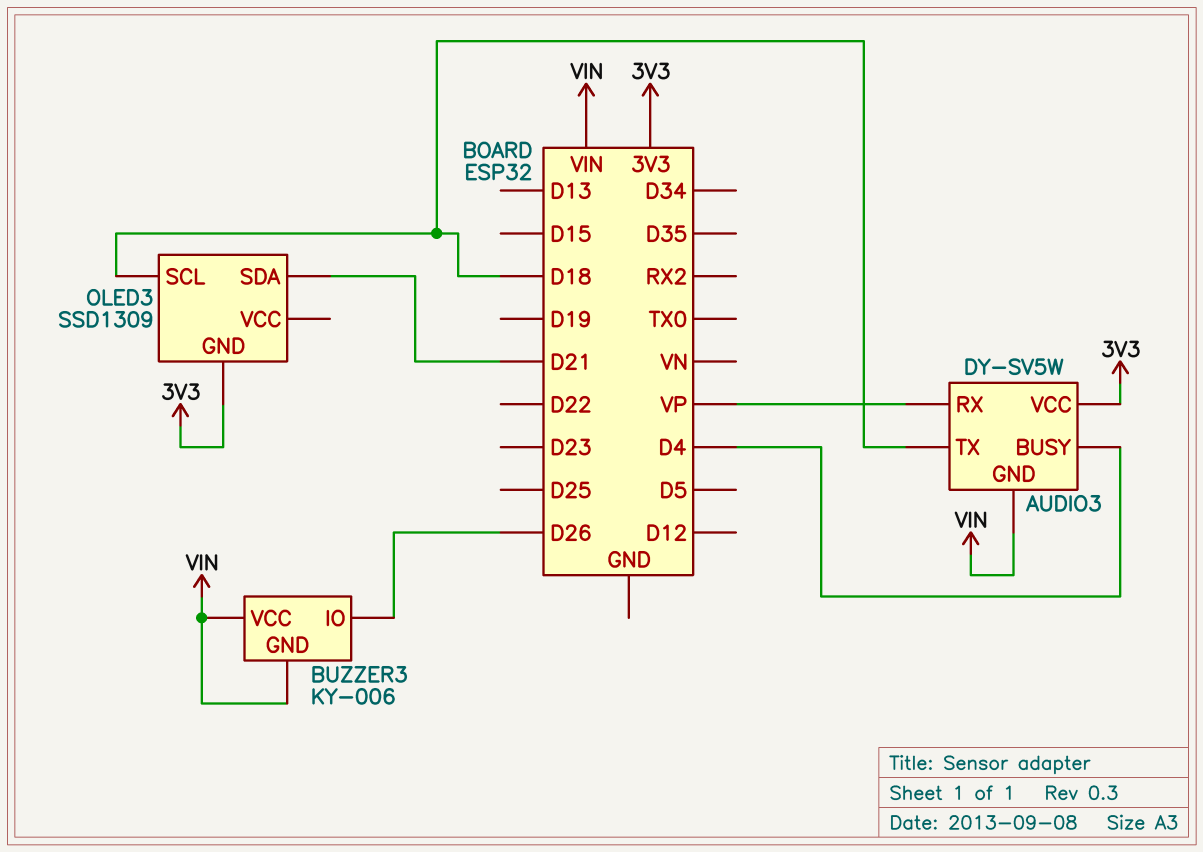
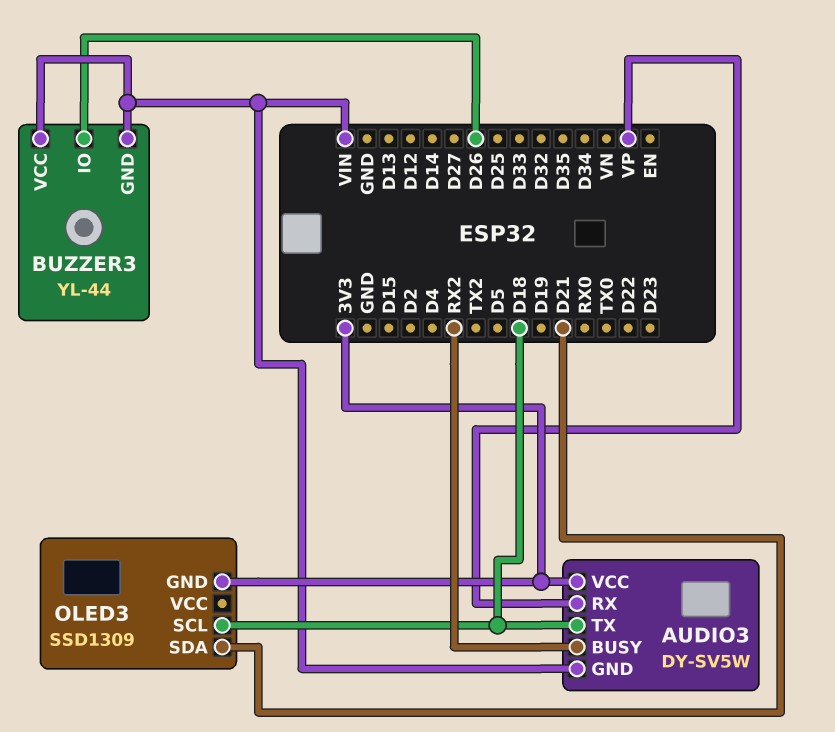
AUDIO3 pin BUSY: D4 -> RX2
BUZZER3: KY-006 -> YL-44

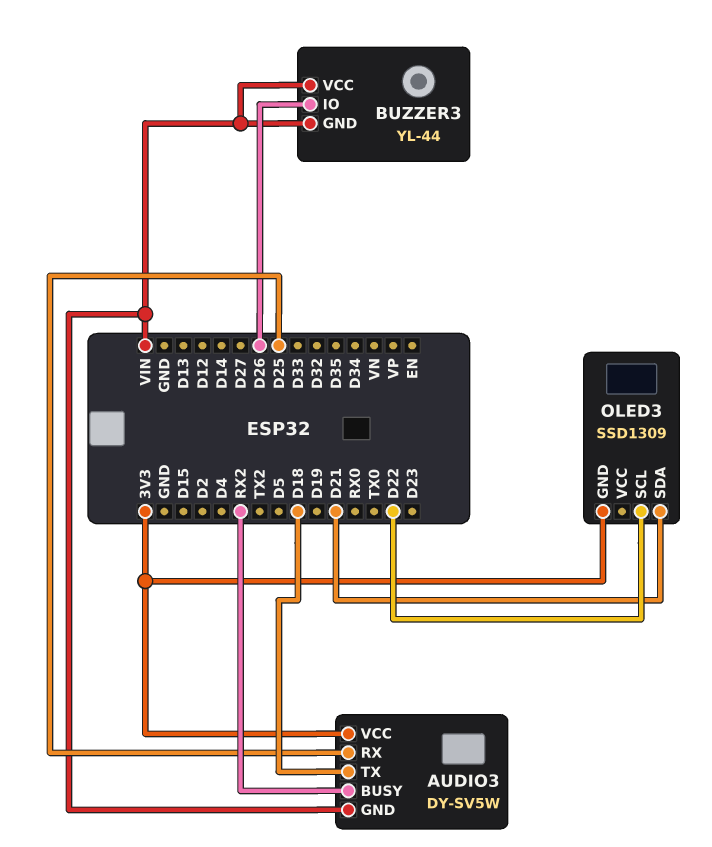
AUDIO3 pin RX: VP -> D25
OLED3 pin SCL: D18 -> D22

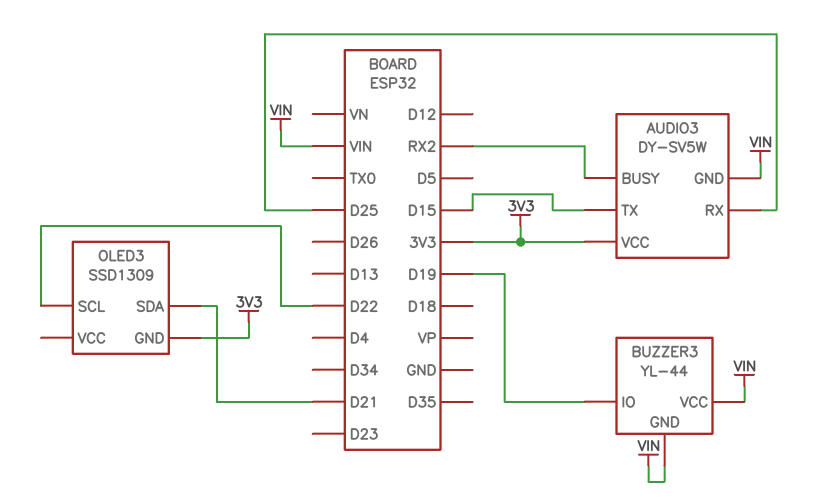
AUDIO3 pin TX: D18 -> D15
BUZZER3 pin IO: D26 -> D19

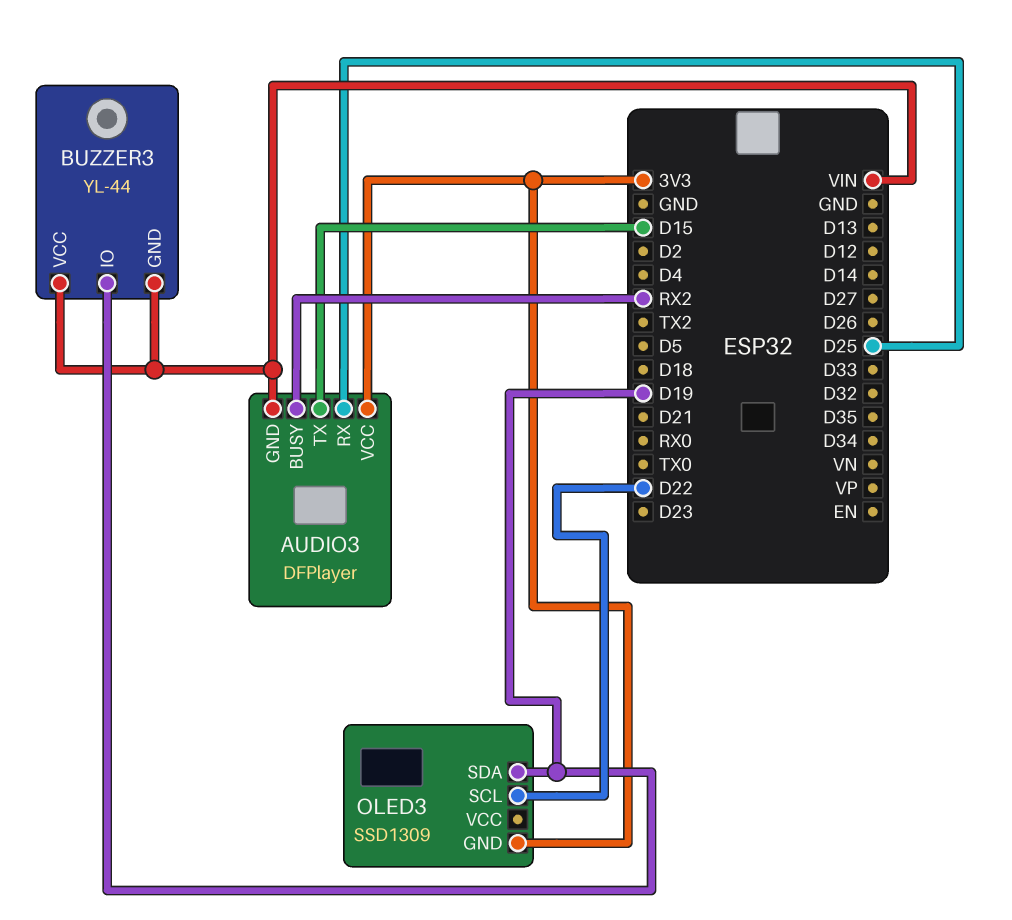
AUDIO3: DY-SV5W -> DFPlayer
OLED3 pin SDA: D21 -> D19

